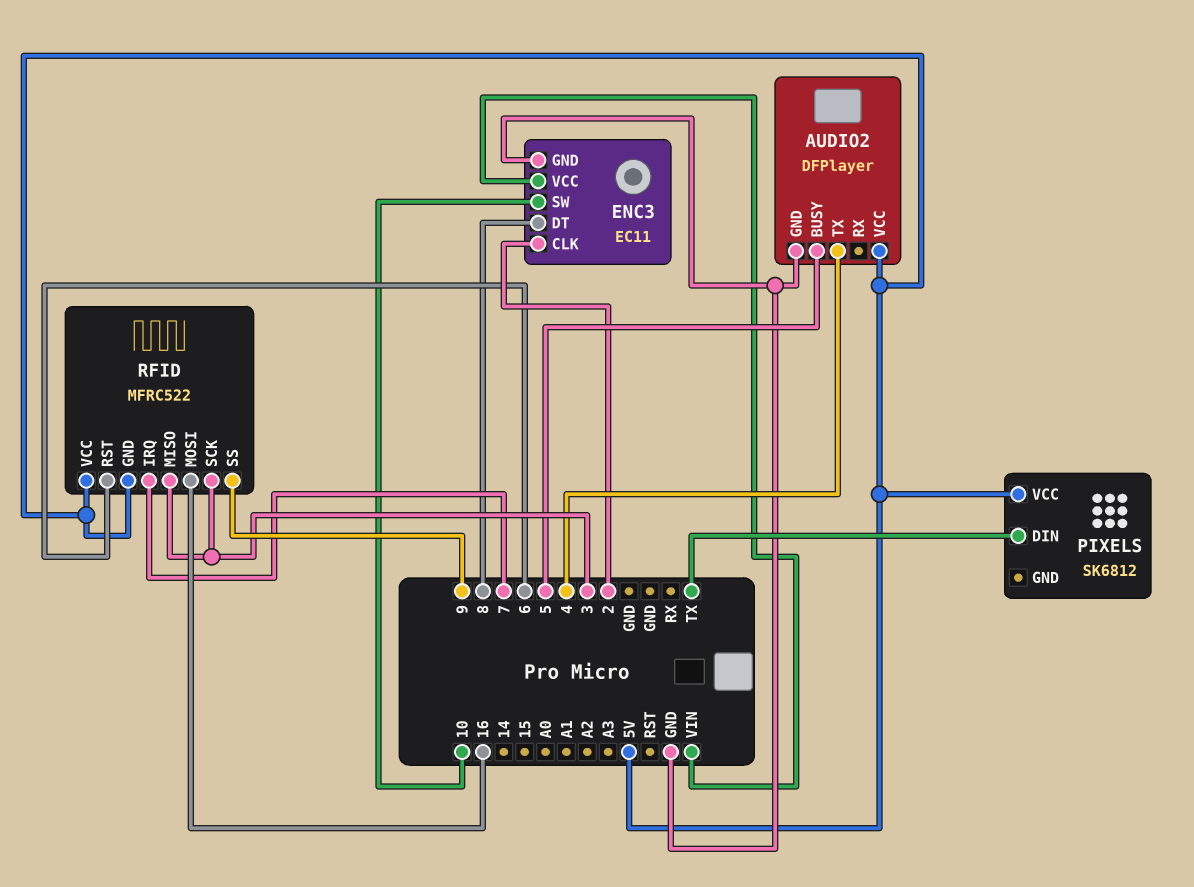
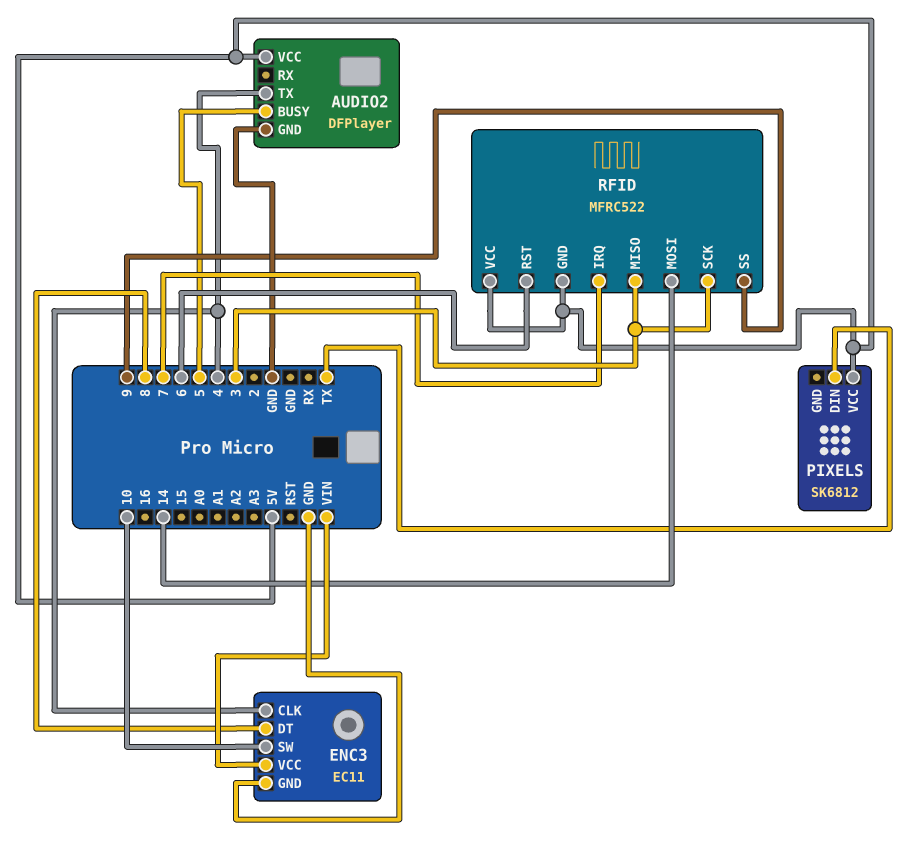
ENC3 pin CLK: 2 -> 4
RFID pin MOSI: 16 -> 14

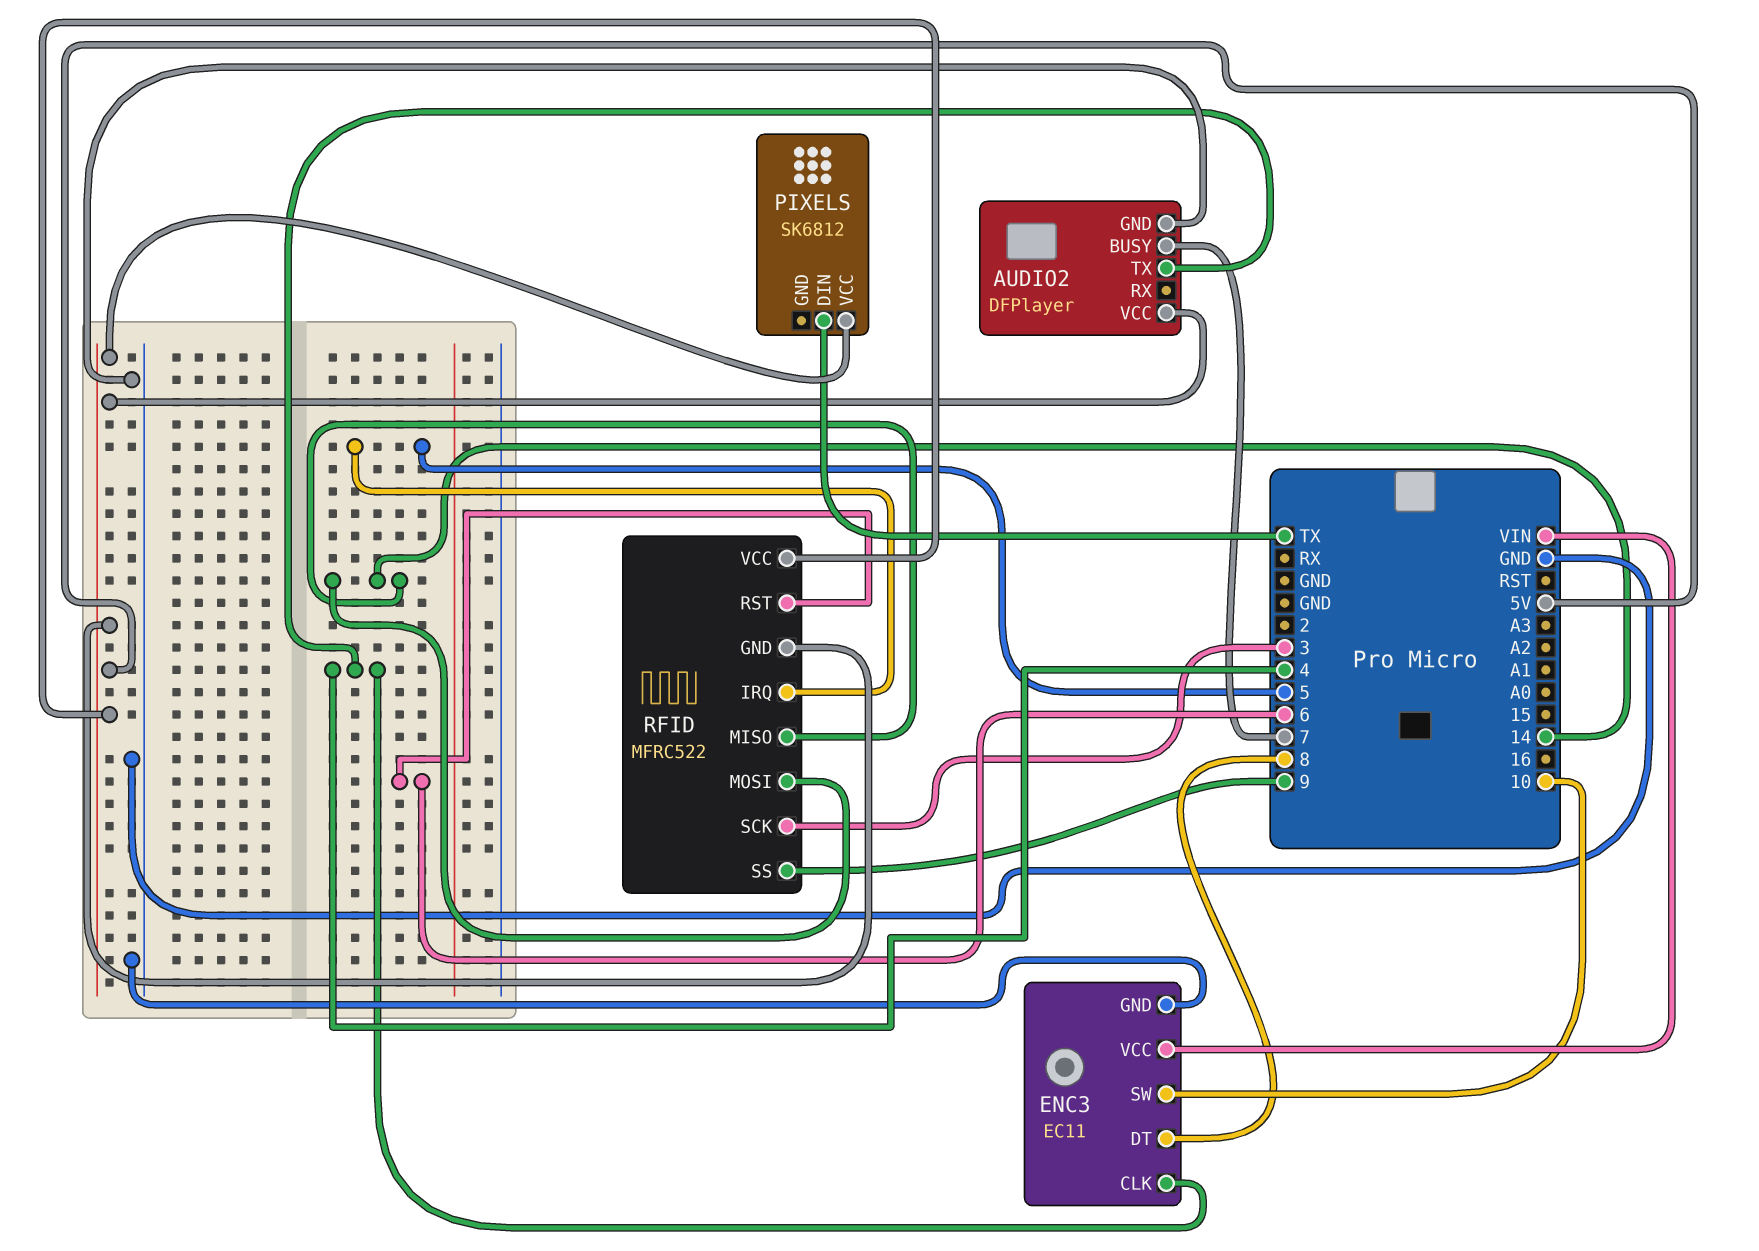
AUDIO2 pin BUSY: 5 -> 7
RFID pin IRQ: 7 -> 5
RFID pin MISO: 3 -> 14

